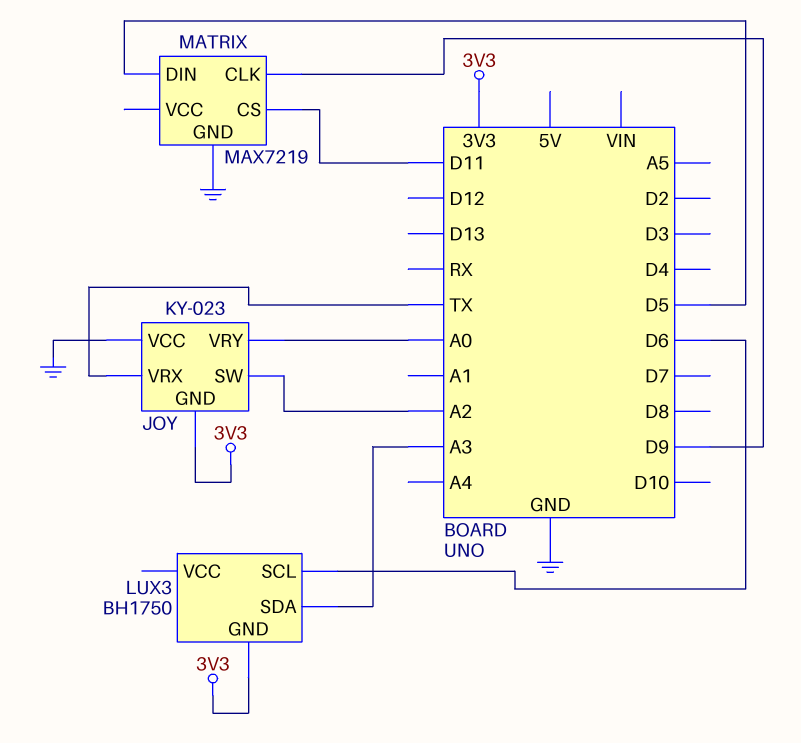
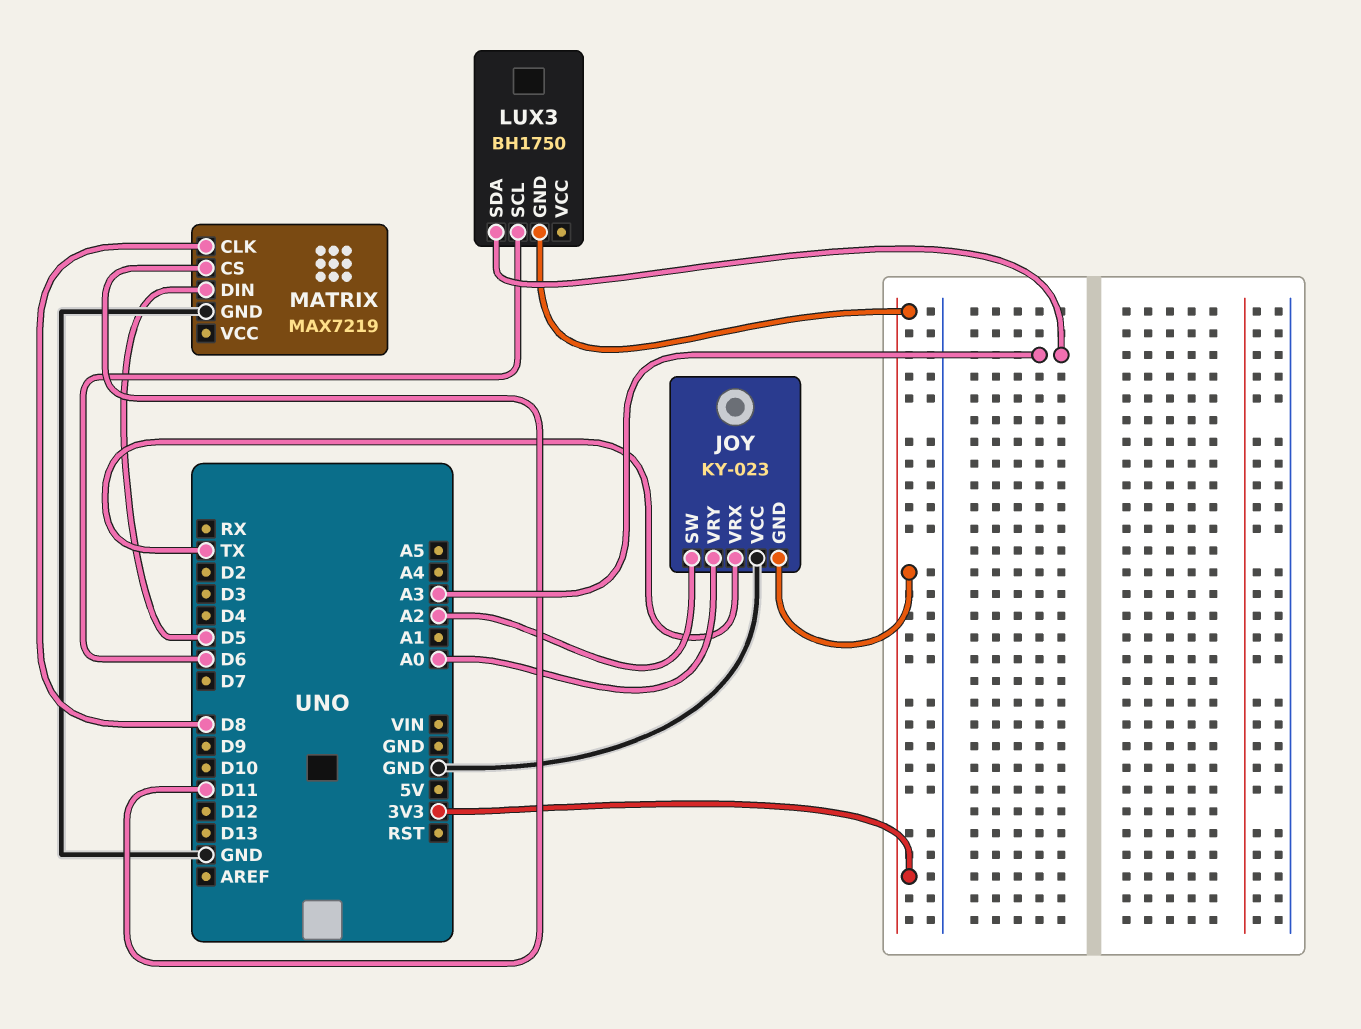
MATRIX pin CLK: D9 -> D8

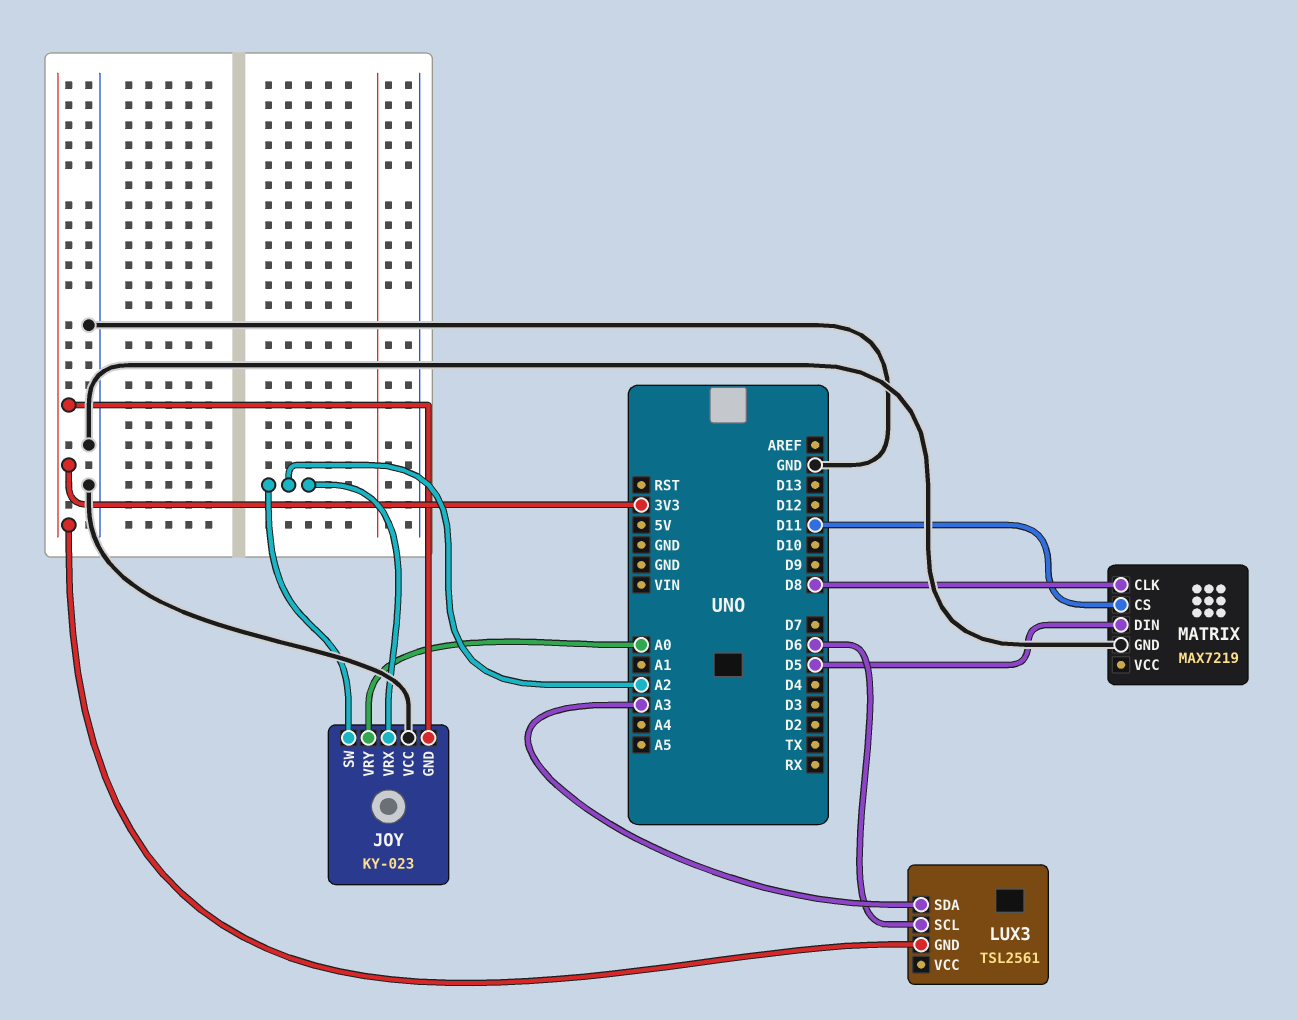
JOY pin VRX: TX -> A2
LUX3: BH1750 -> TSL2561

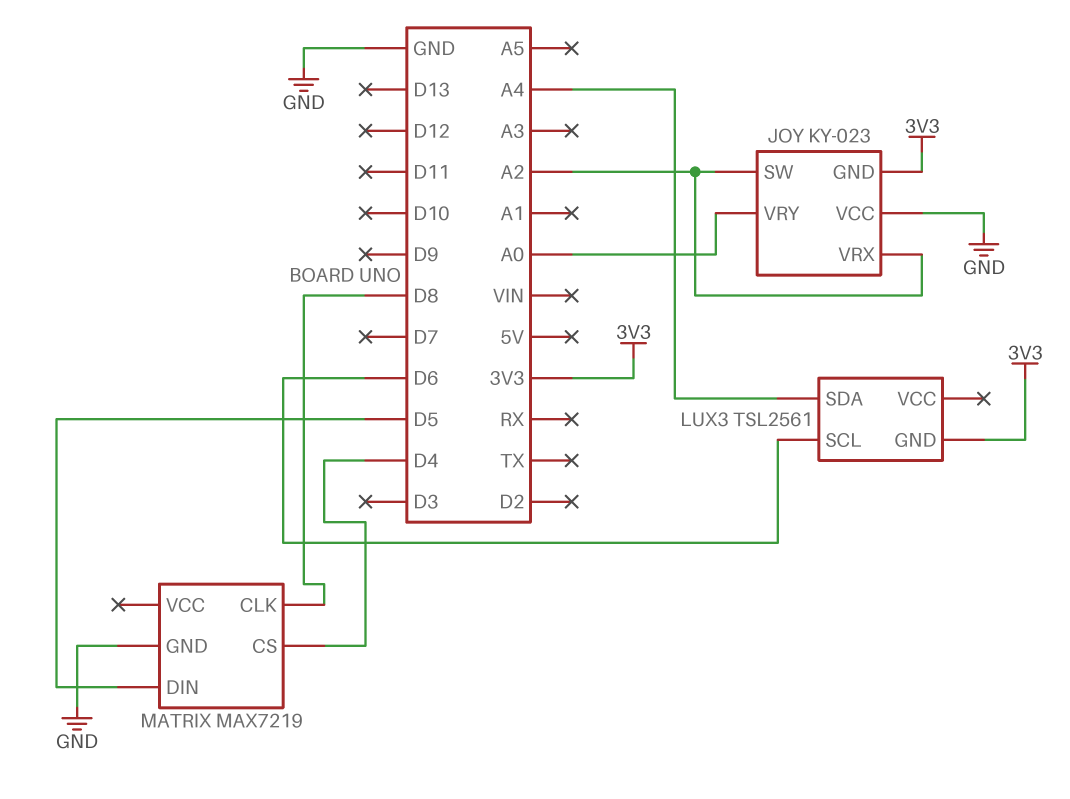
LUX3 pin SDA: A3 -> A4
MATRIX pin CS: D11 -> D4

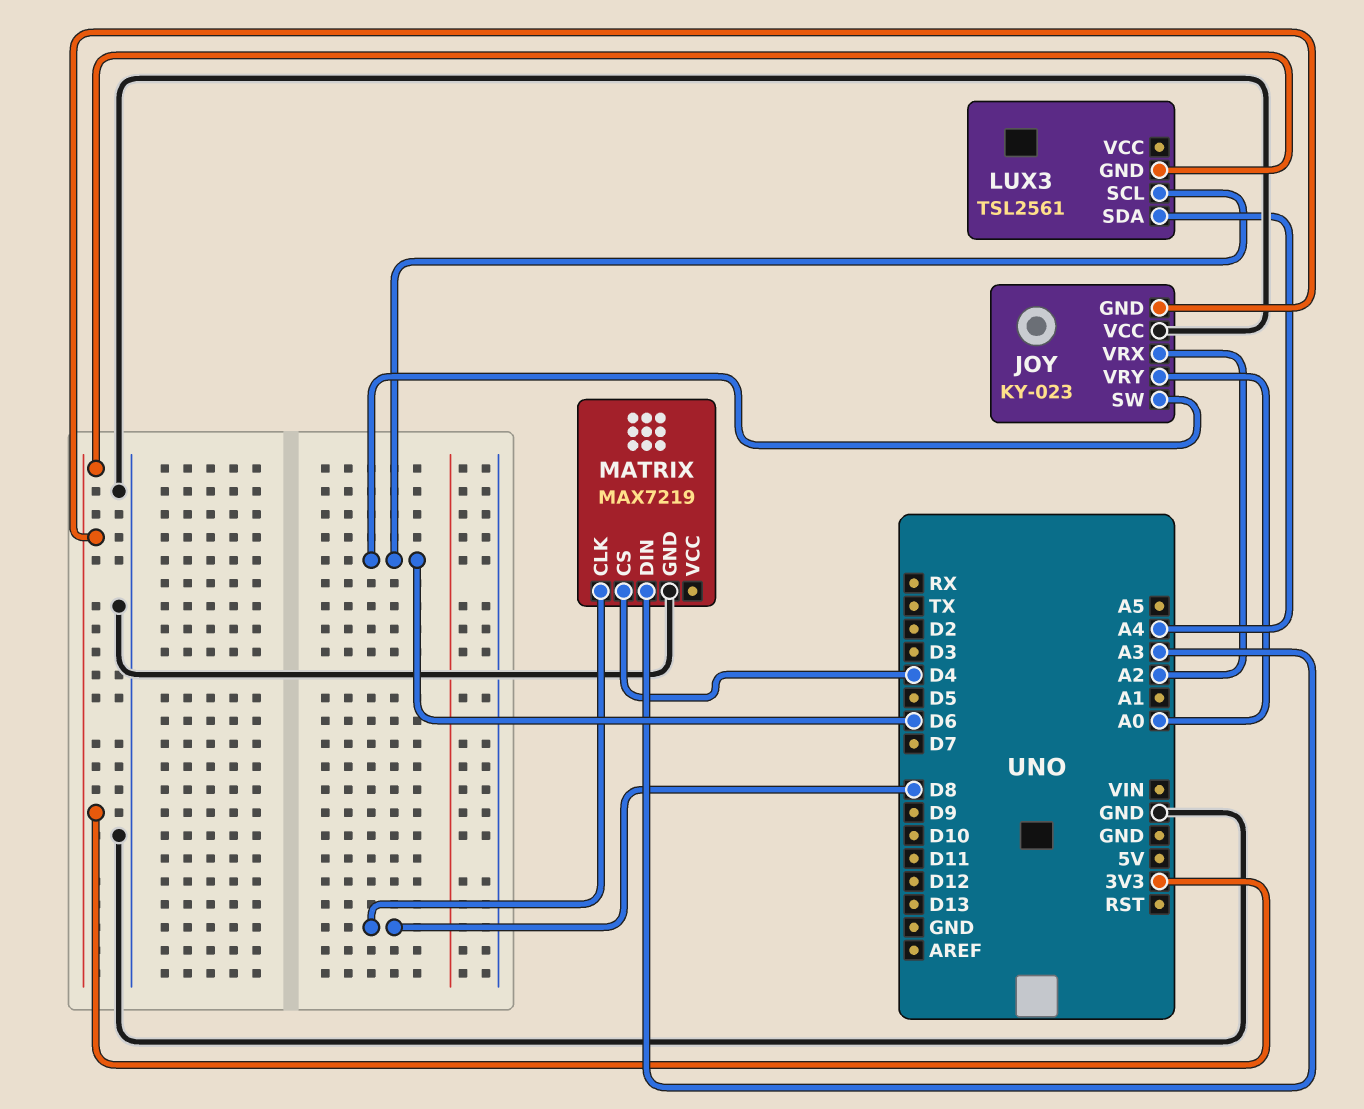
JOY pin SW: A2 -> D6
MATRIX pin DIN: D5 -> A3

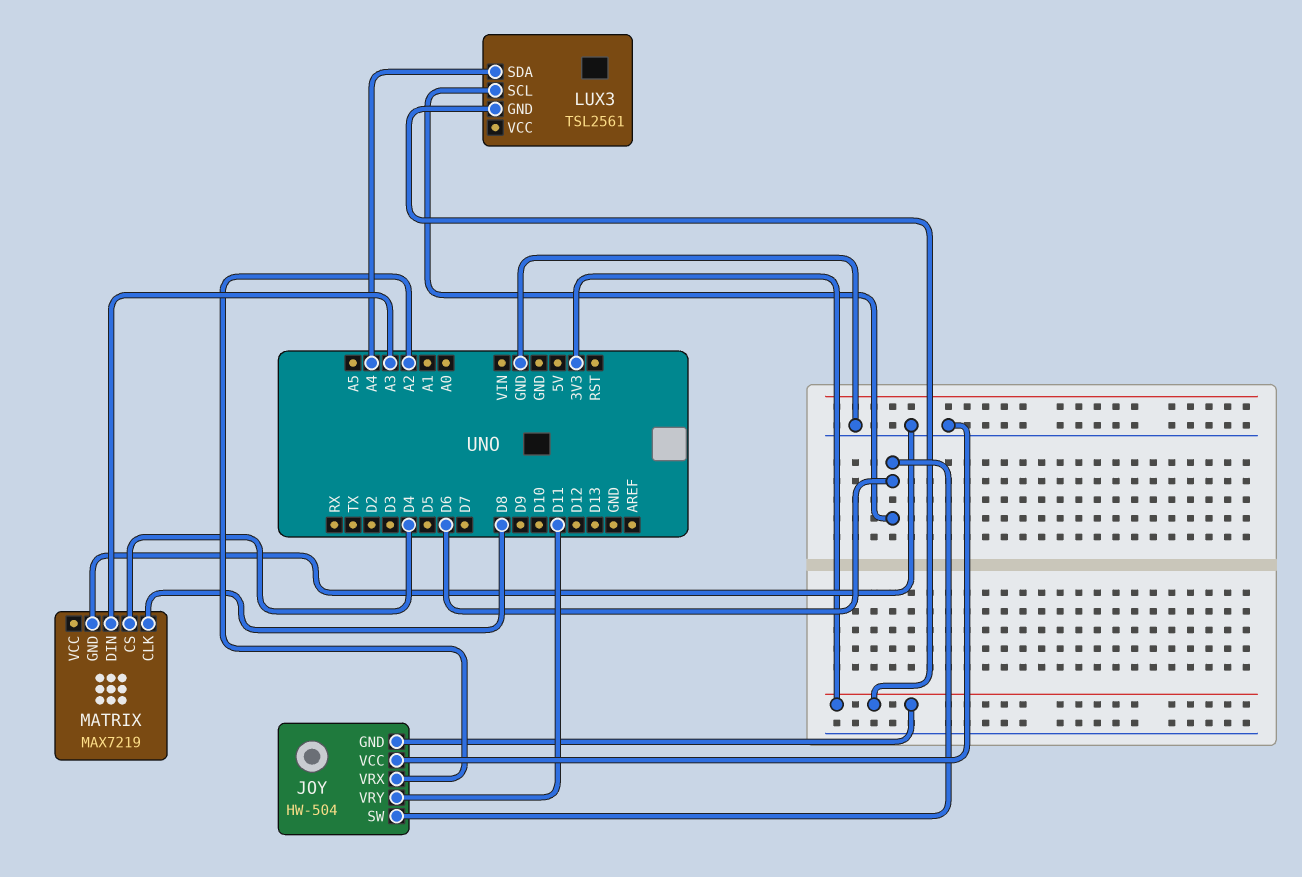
JOY: KY-023 -> HW-504
JOY pin VRY: A0 -> D11

